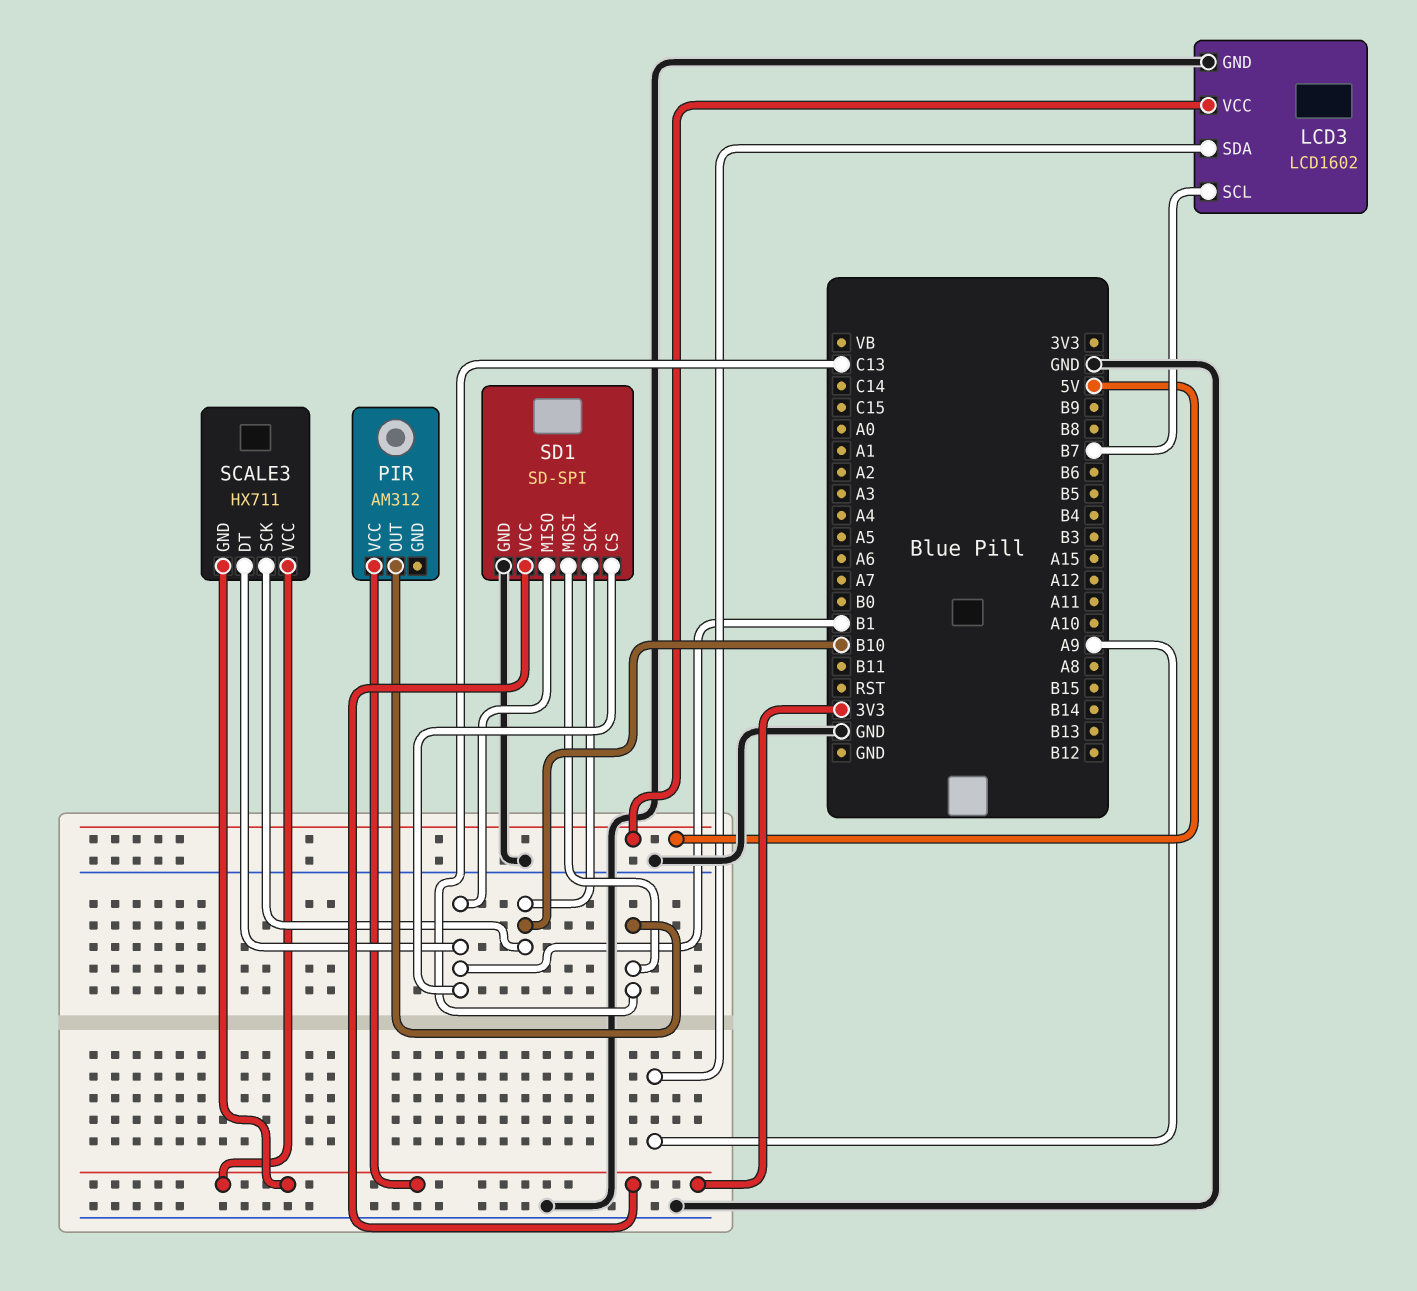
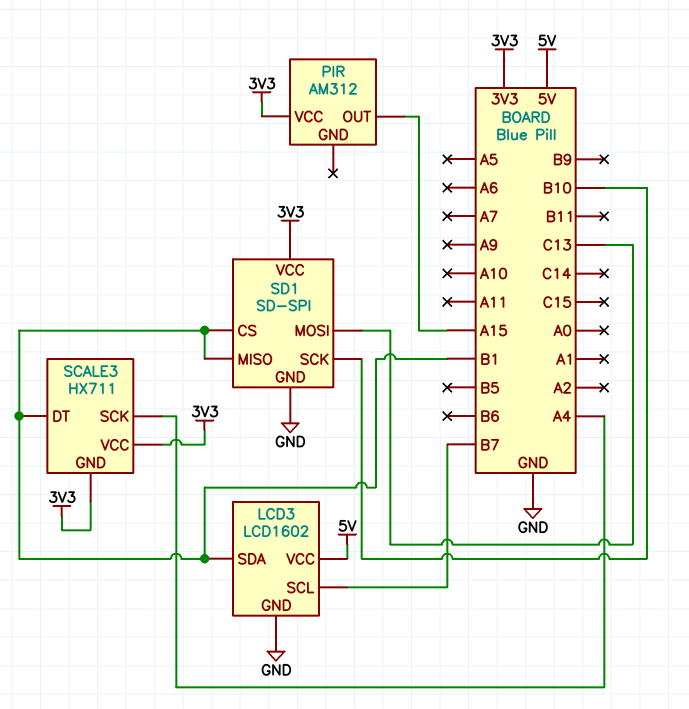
LCD3 pin SDA: A9 -> B1
PIR pin OUT: C13 -> A15
SCALE3 pin SCK: B10 -> A4

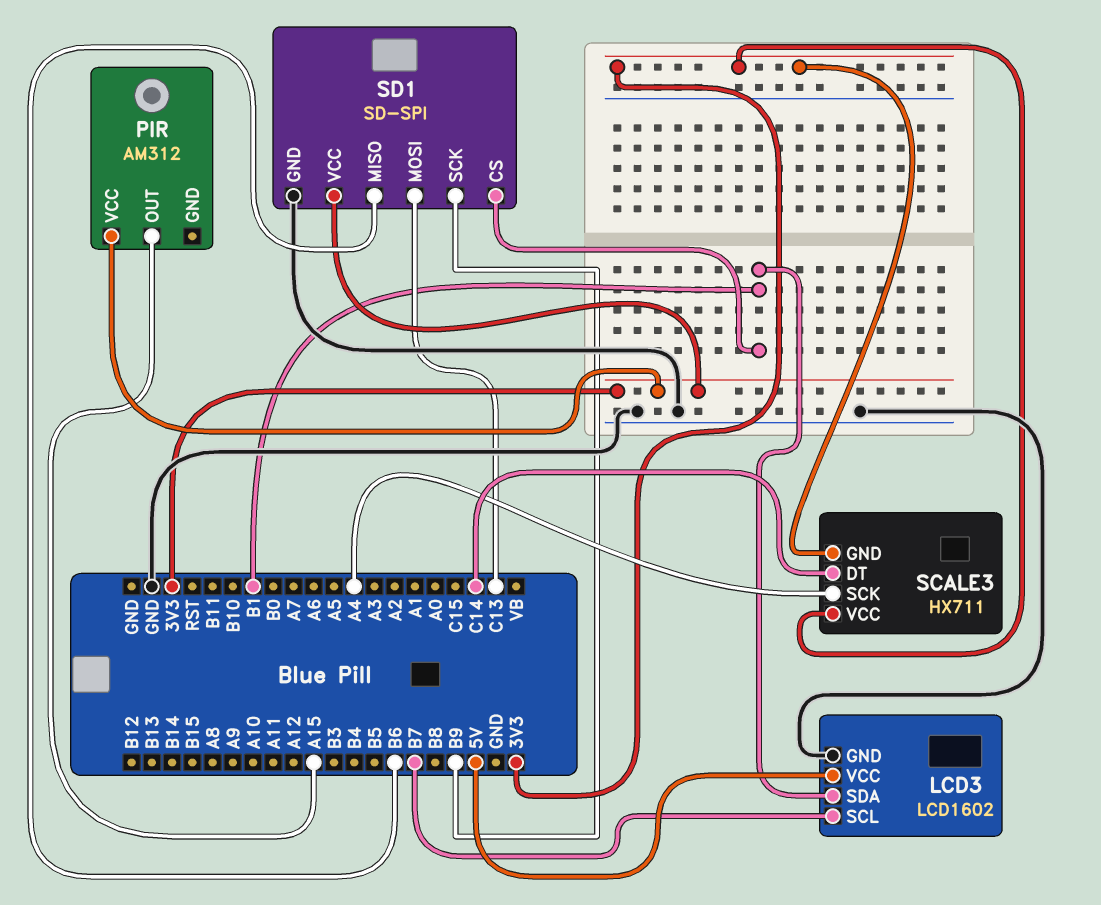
SCALE3 pin DT: B1 -> C14
SD1 pin MISO: B1 -> B6
SD1 pin SCK: B10 -> B9

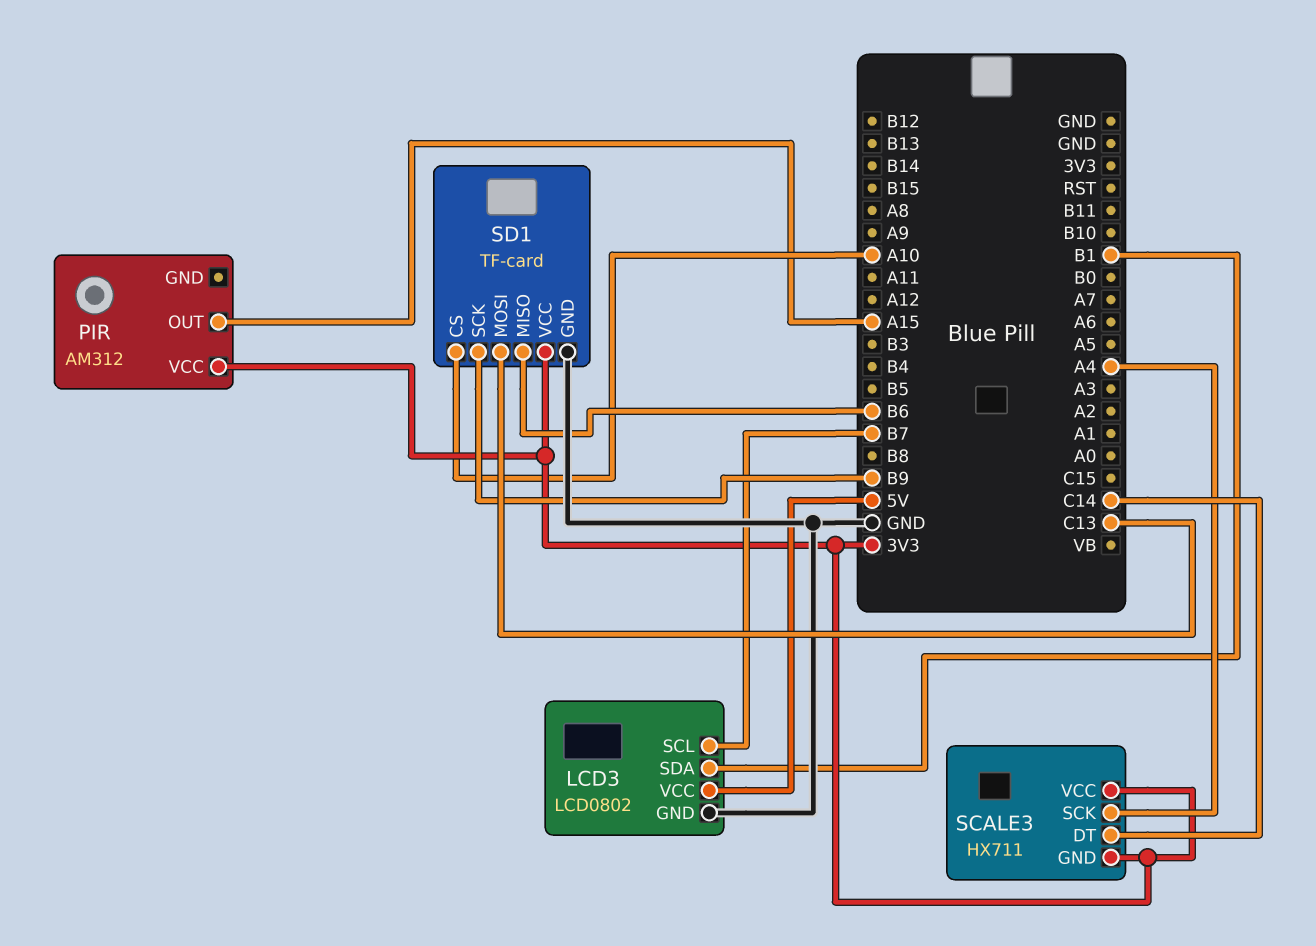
LCD3: LCD1602 -> LCD0802
SD1: SD-SPI -> TF-card
SD1 pin CS: B1 -> A10

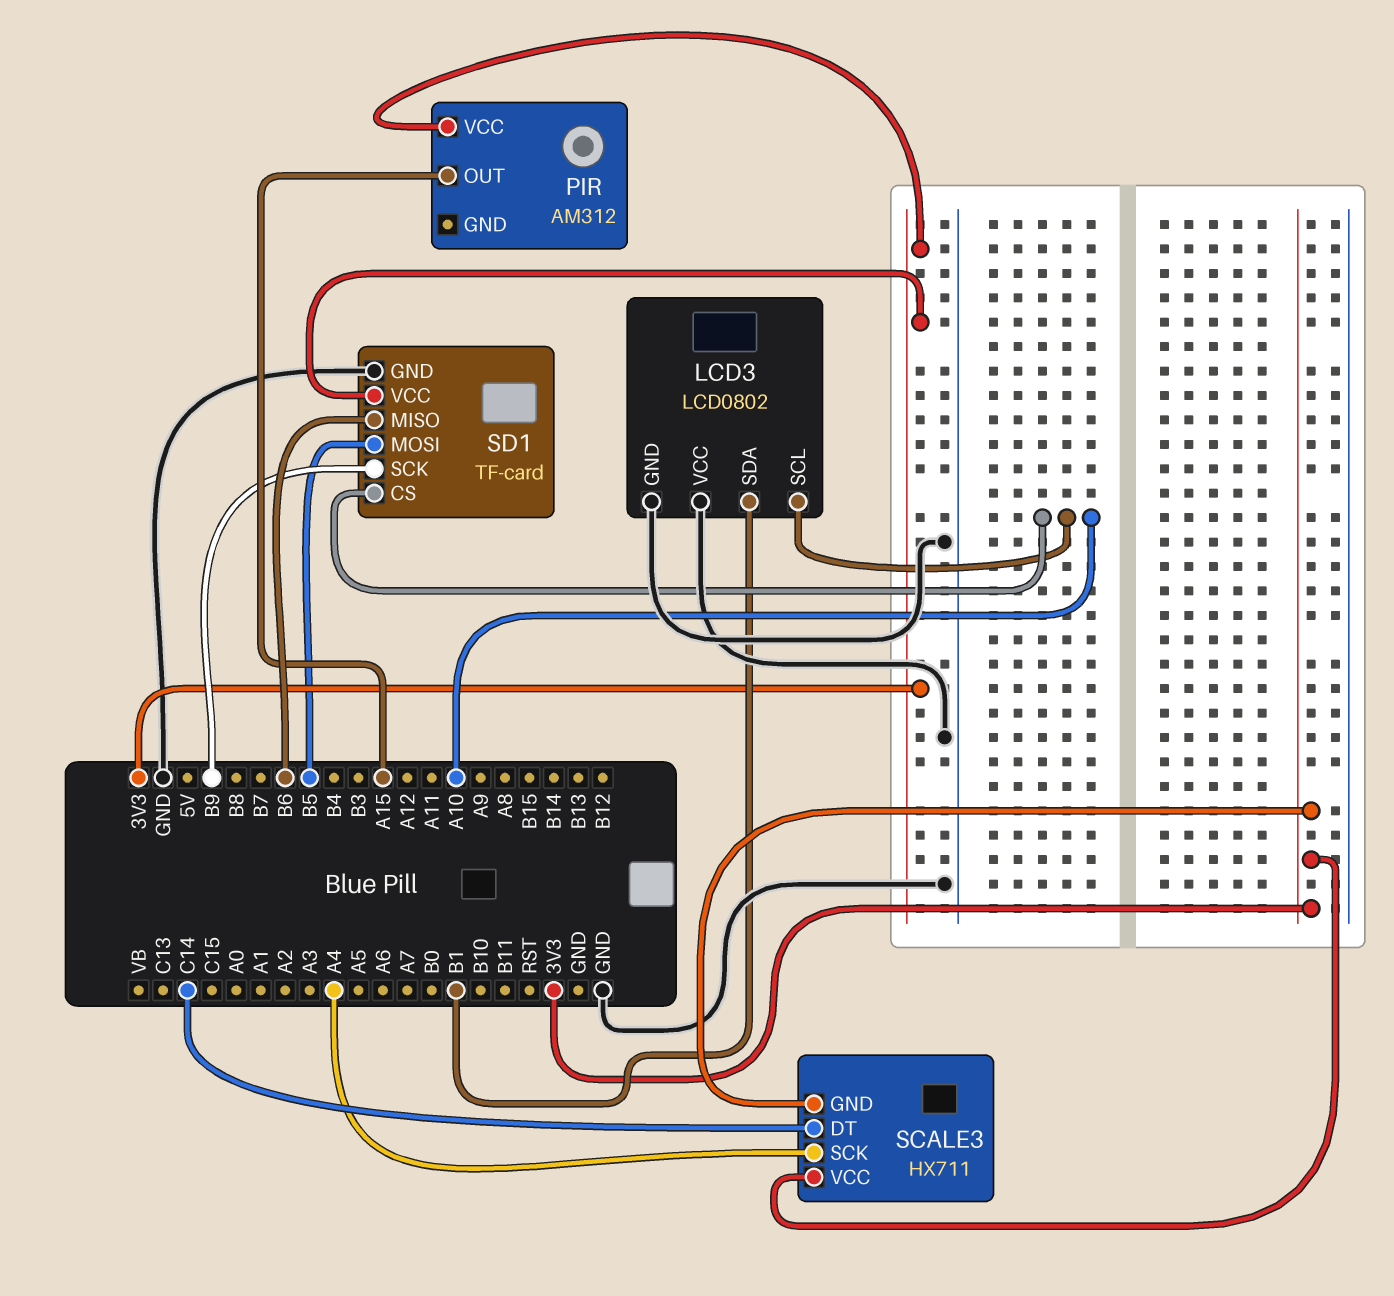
LCD3 pin SCL: B7 -> A10
LCD3 pin VCC: 5V -> GND
SD1 pin MOSI: C13 -> B5

